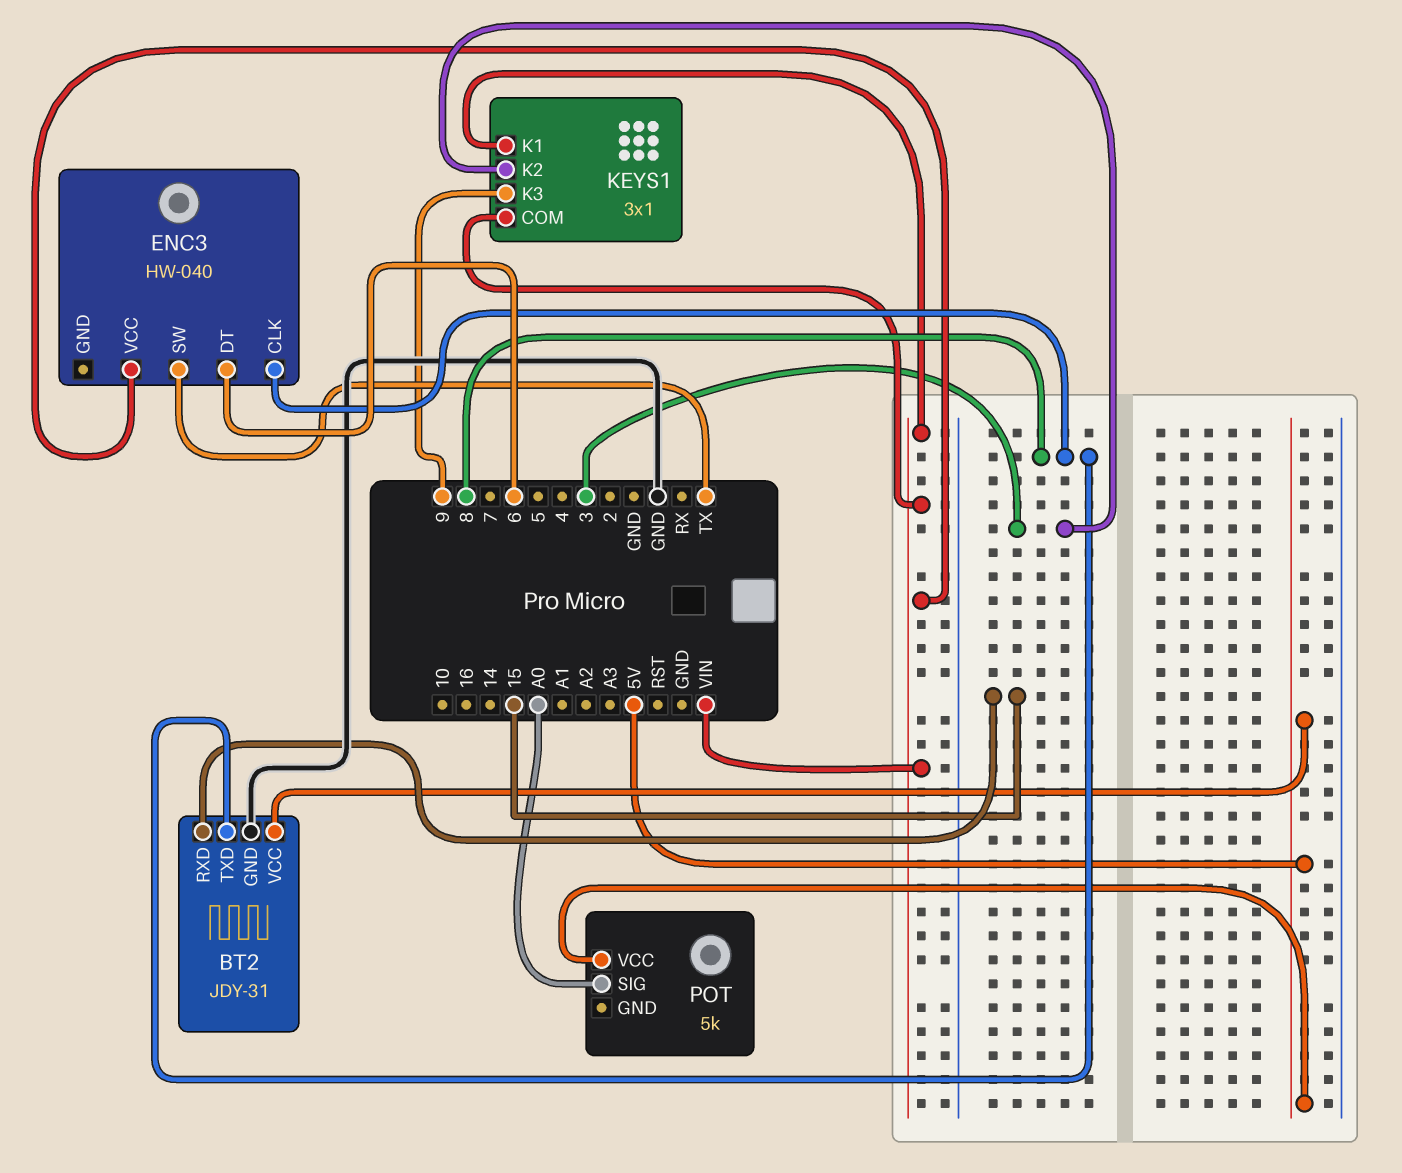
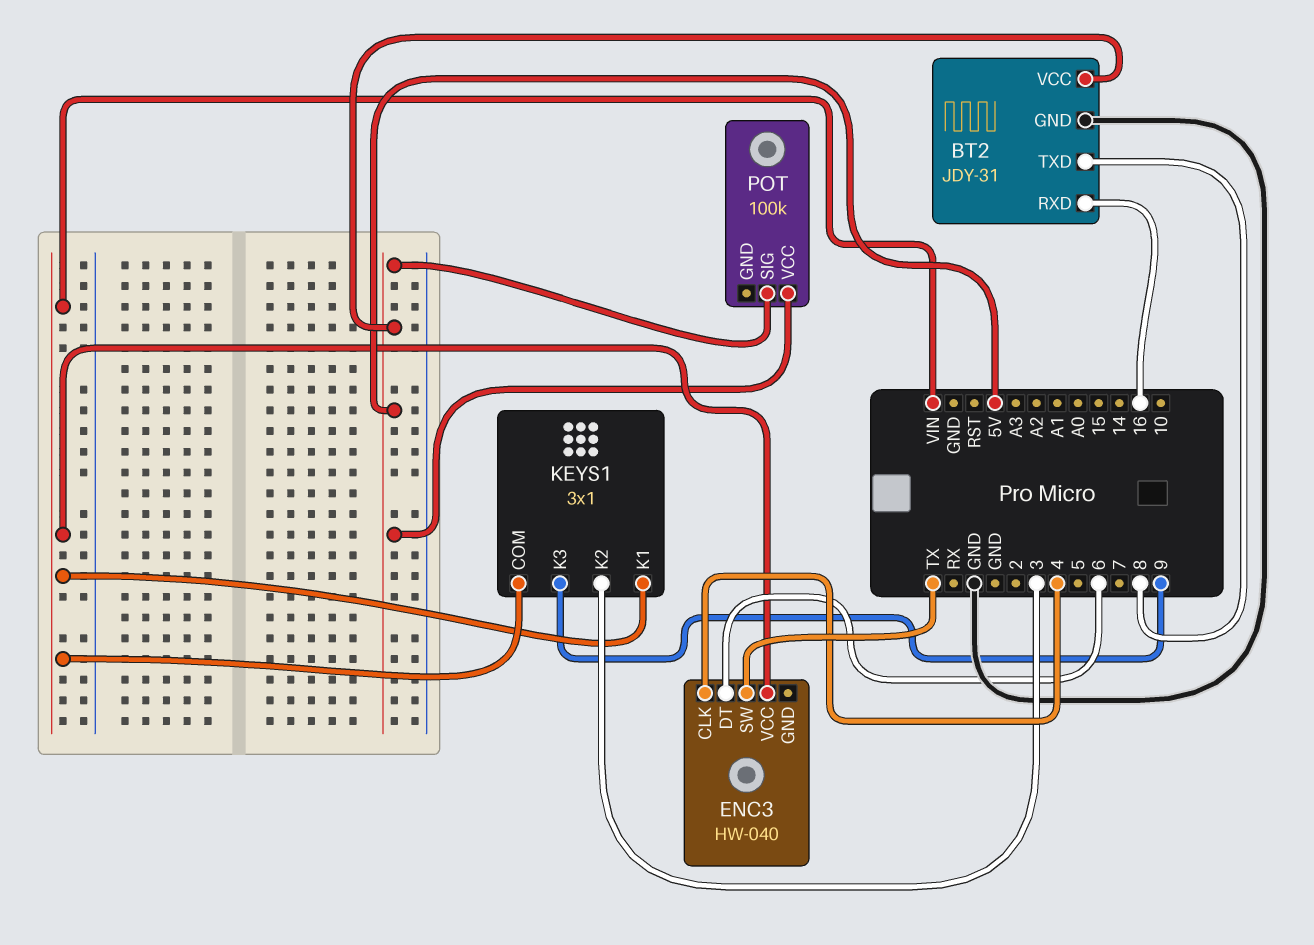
BT2 pin RXD: 15 -> 16
ENC3 pin CLK: 8 -> 4
POT: 5k -> 100k
POT pin SIG: A0 -> 5V

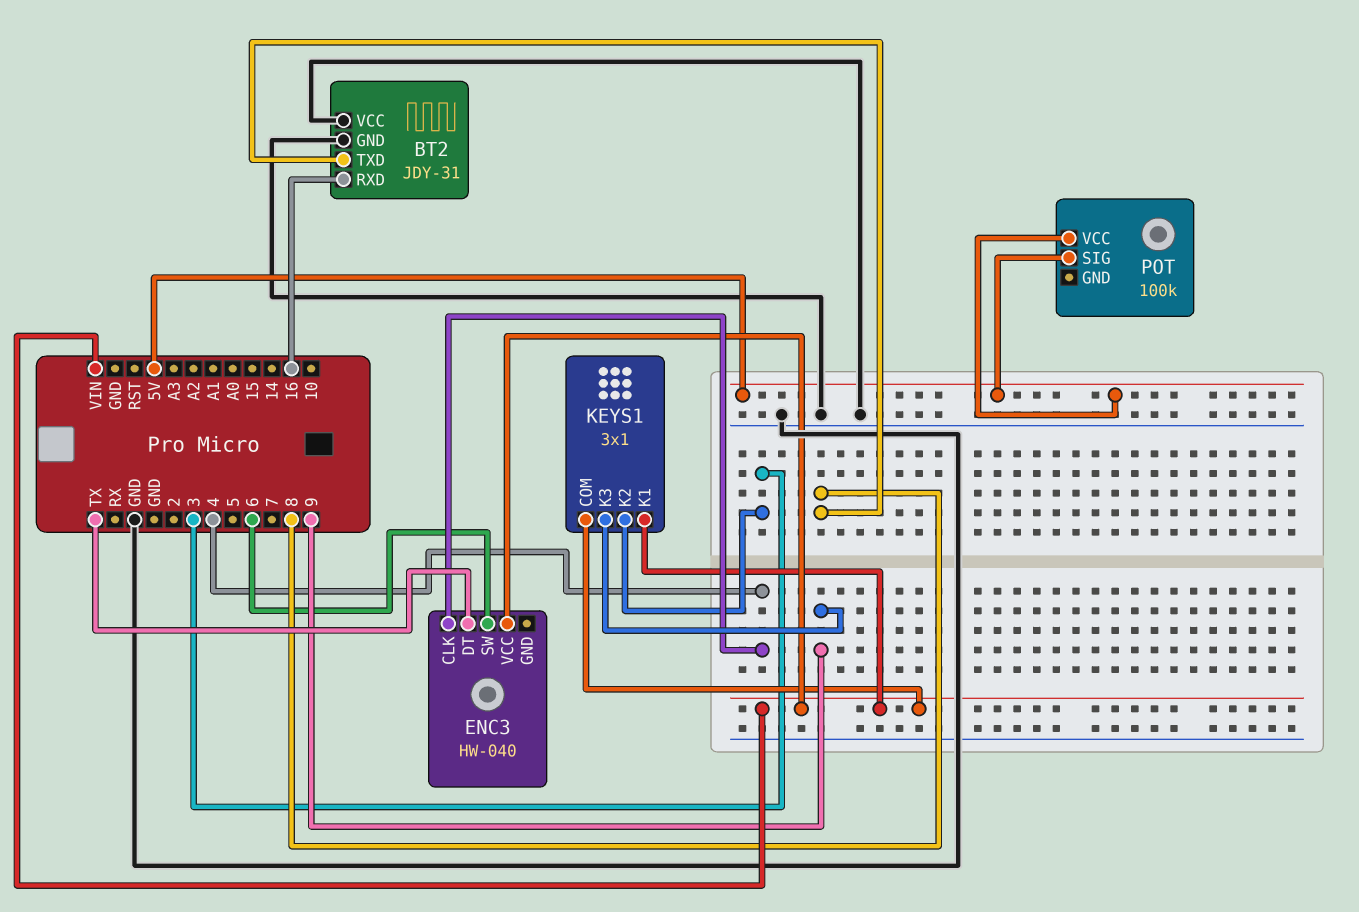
BT2 pin VCC: 5V -> GND
ENC3 pin DT: 6 -> TX
ENC3 pin SW: TX -> 6

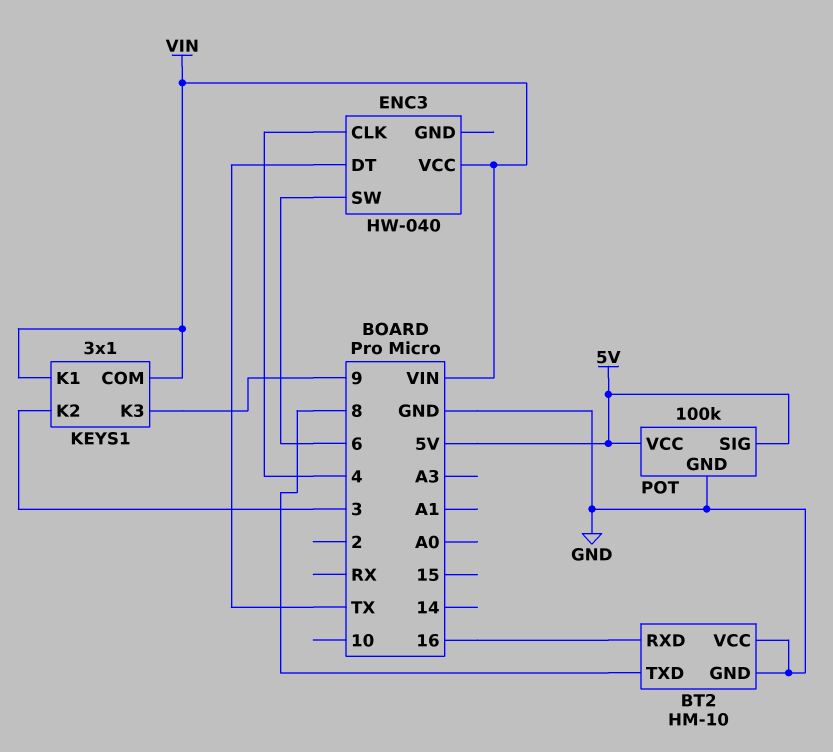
BT2: JDY-31 -> HM-10
POT pin GND: none -> GND

